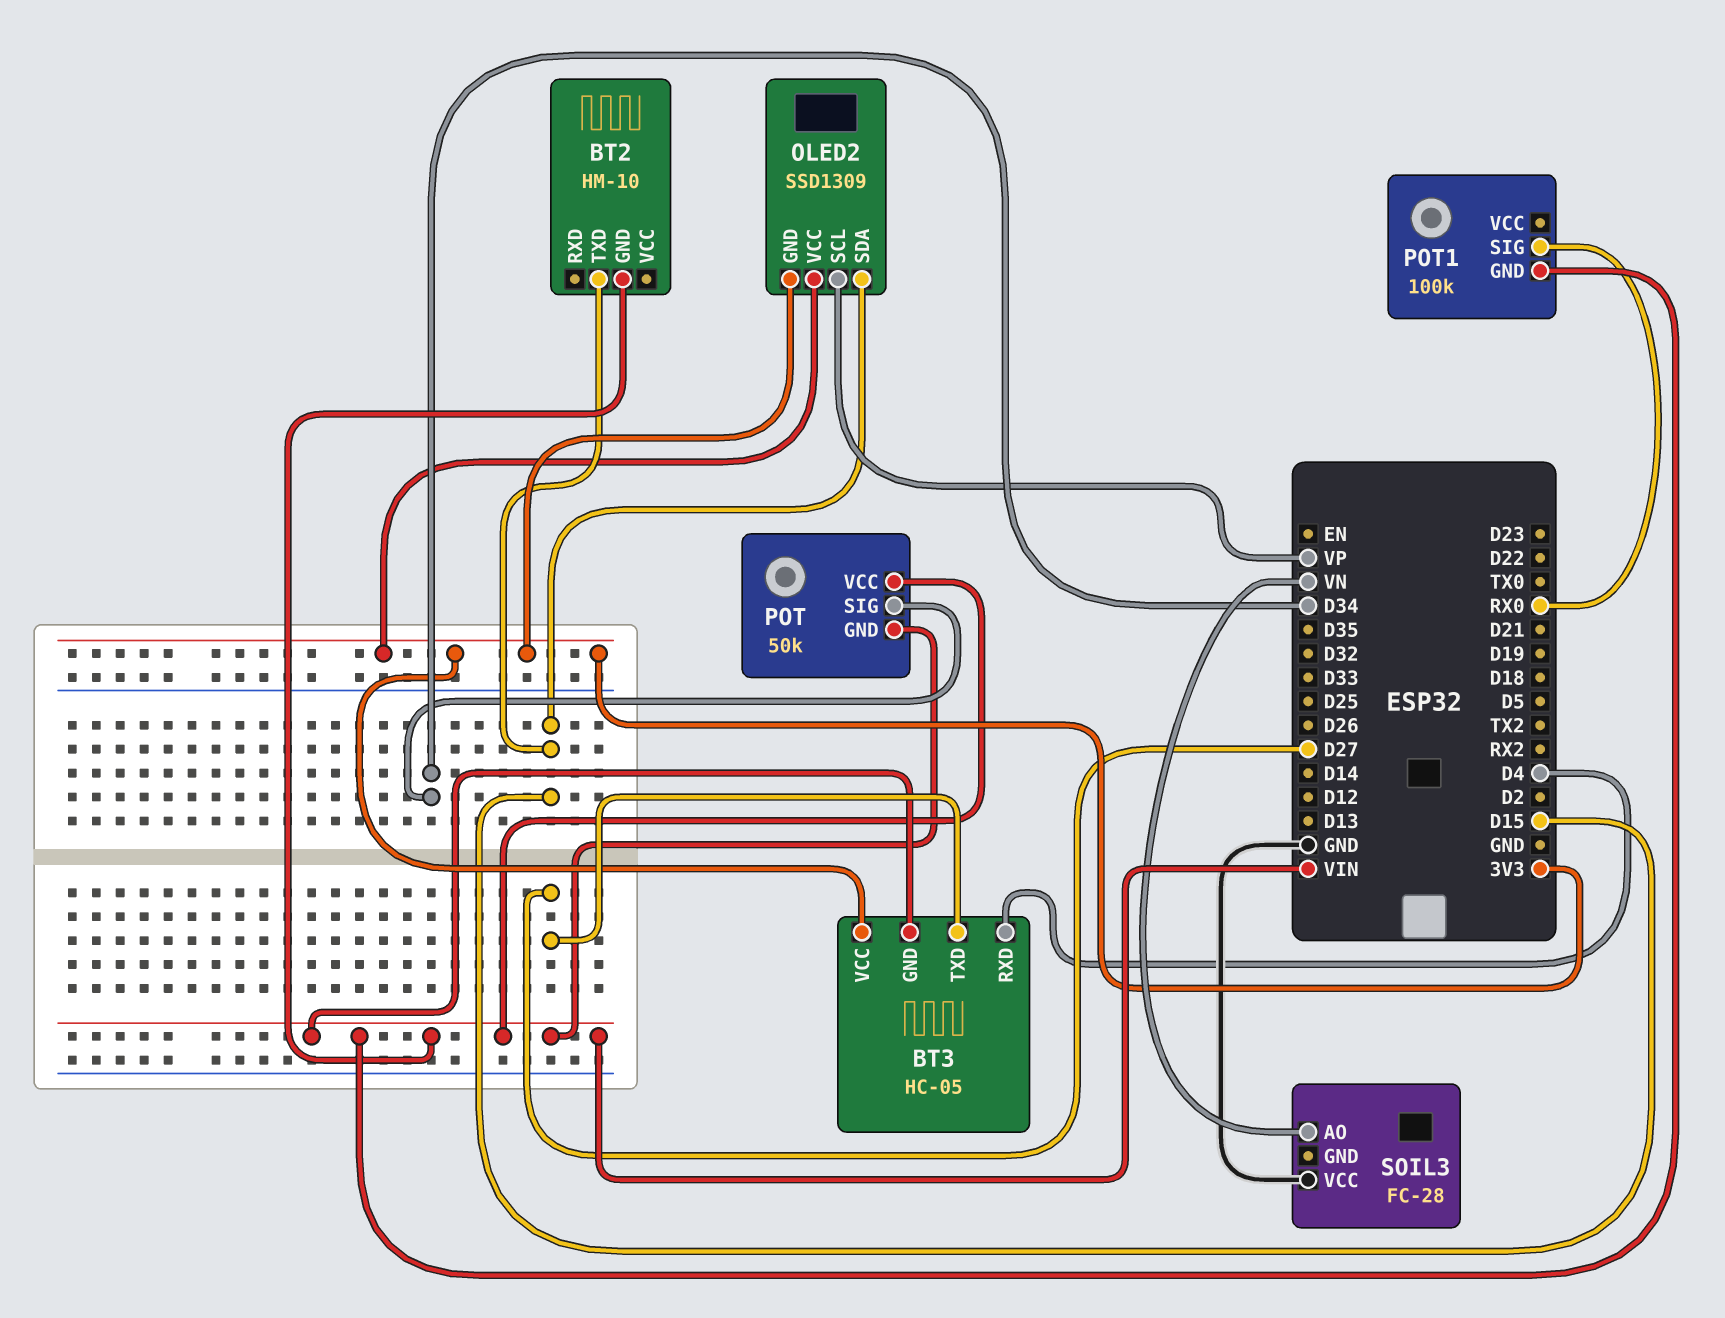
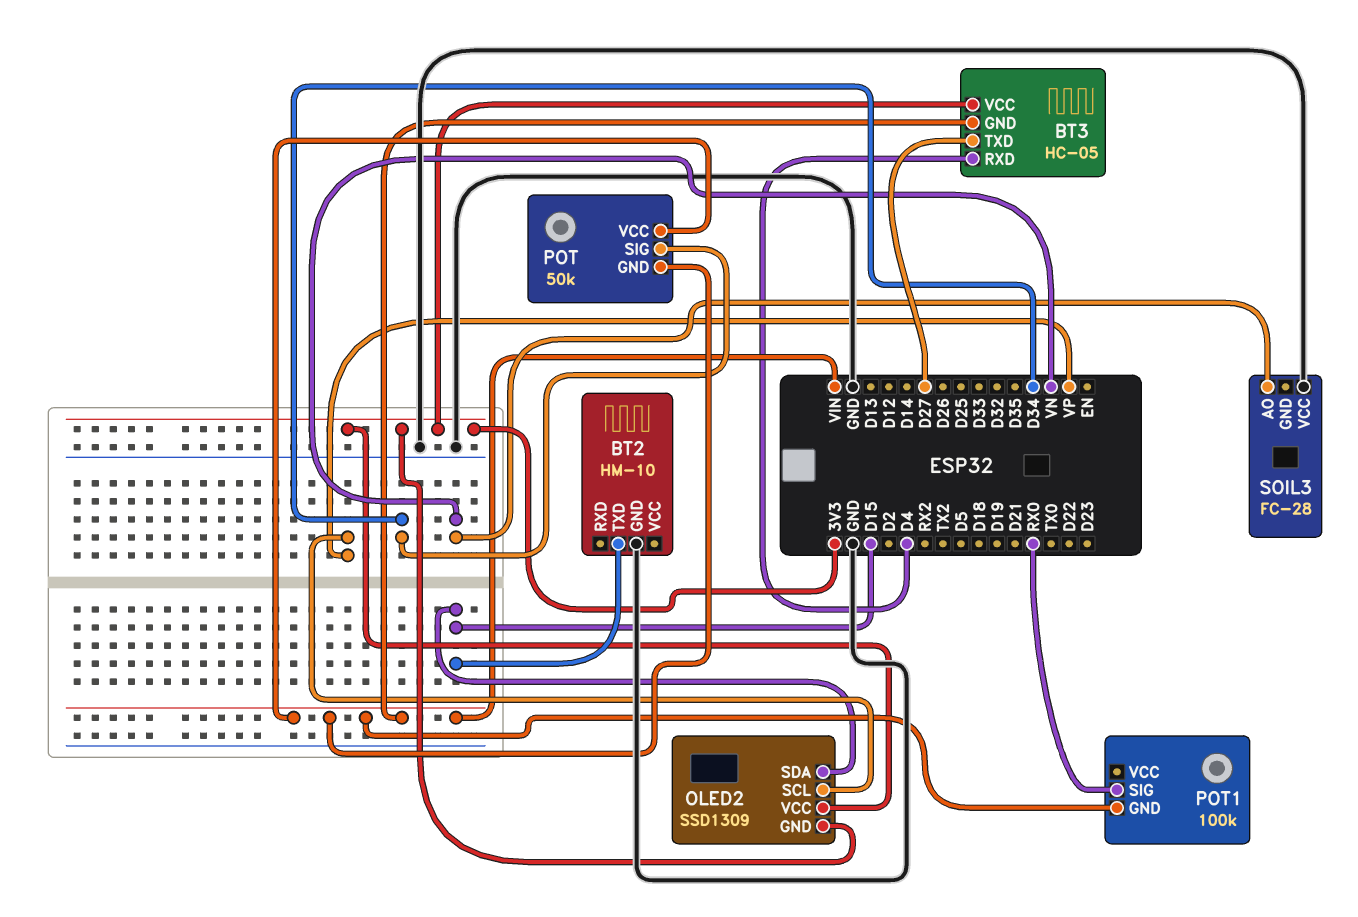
BT2 pin GND: VIN -> GND

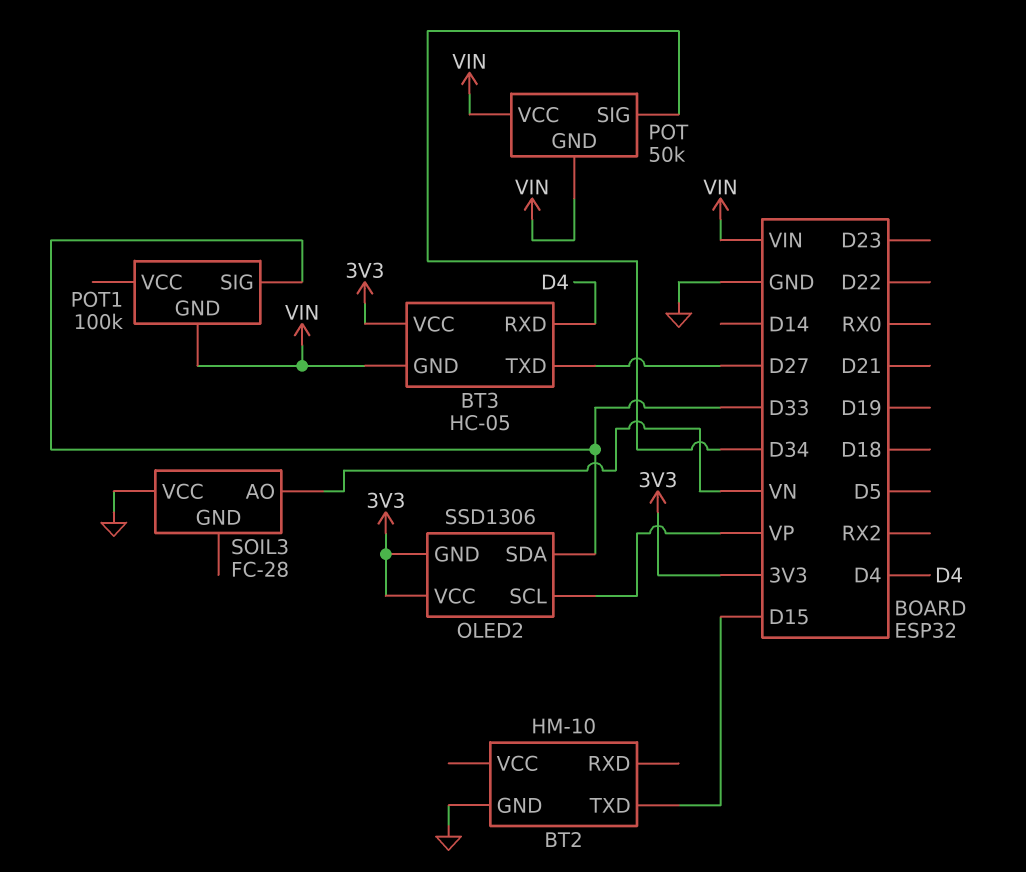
OLED2: SSD1309 -> SSD1306
OLED2 pin SDA: D15 -> D33
POT1 pin SIG: RX0 -> D33

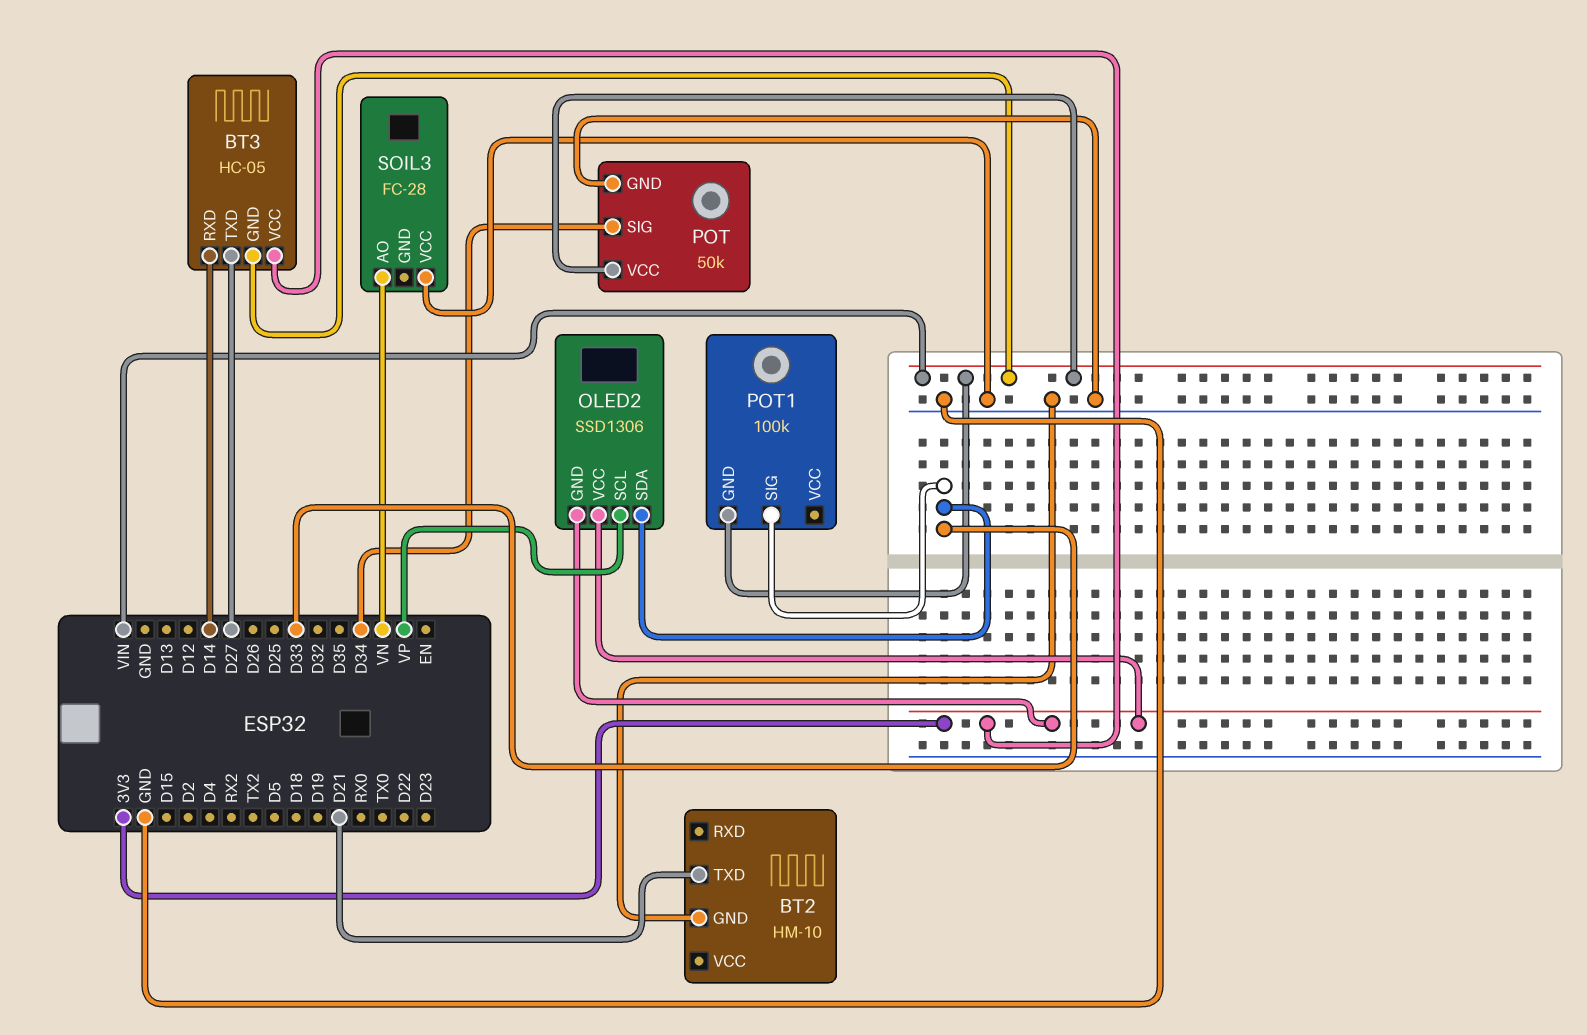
BT2 pin TXD: D15 -> D21
BT3 pin RXD: D4 -> D14
POT pin GND: VIN -> GND

